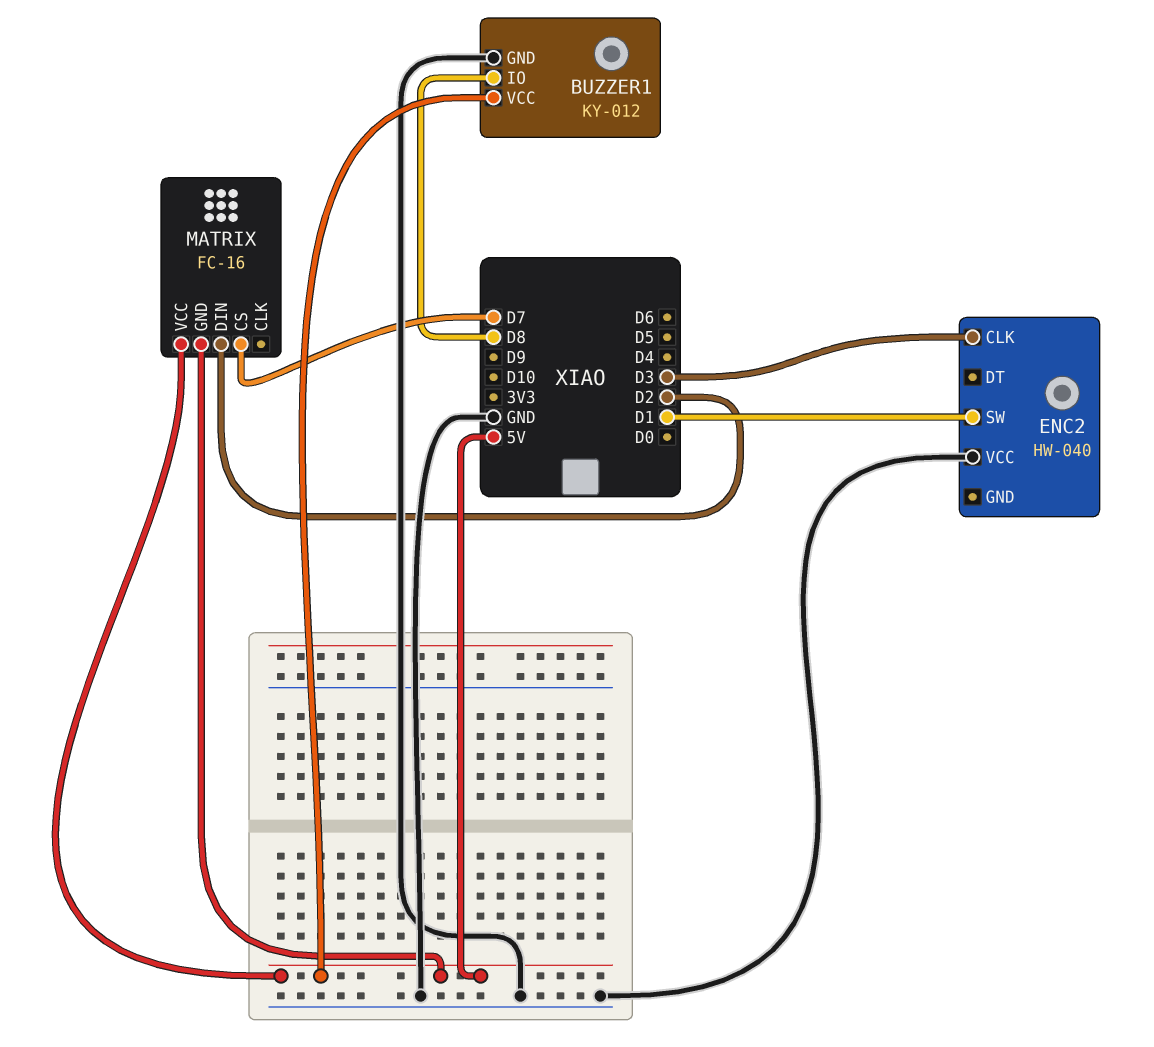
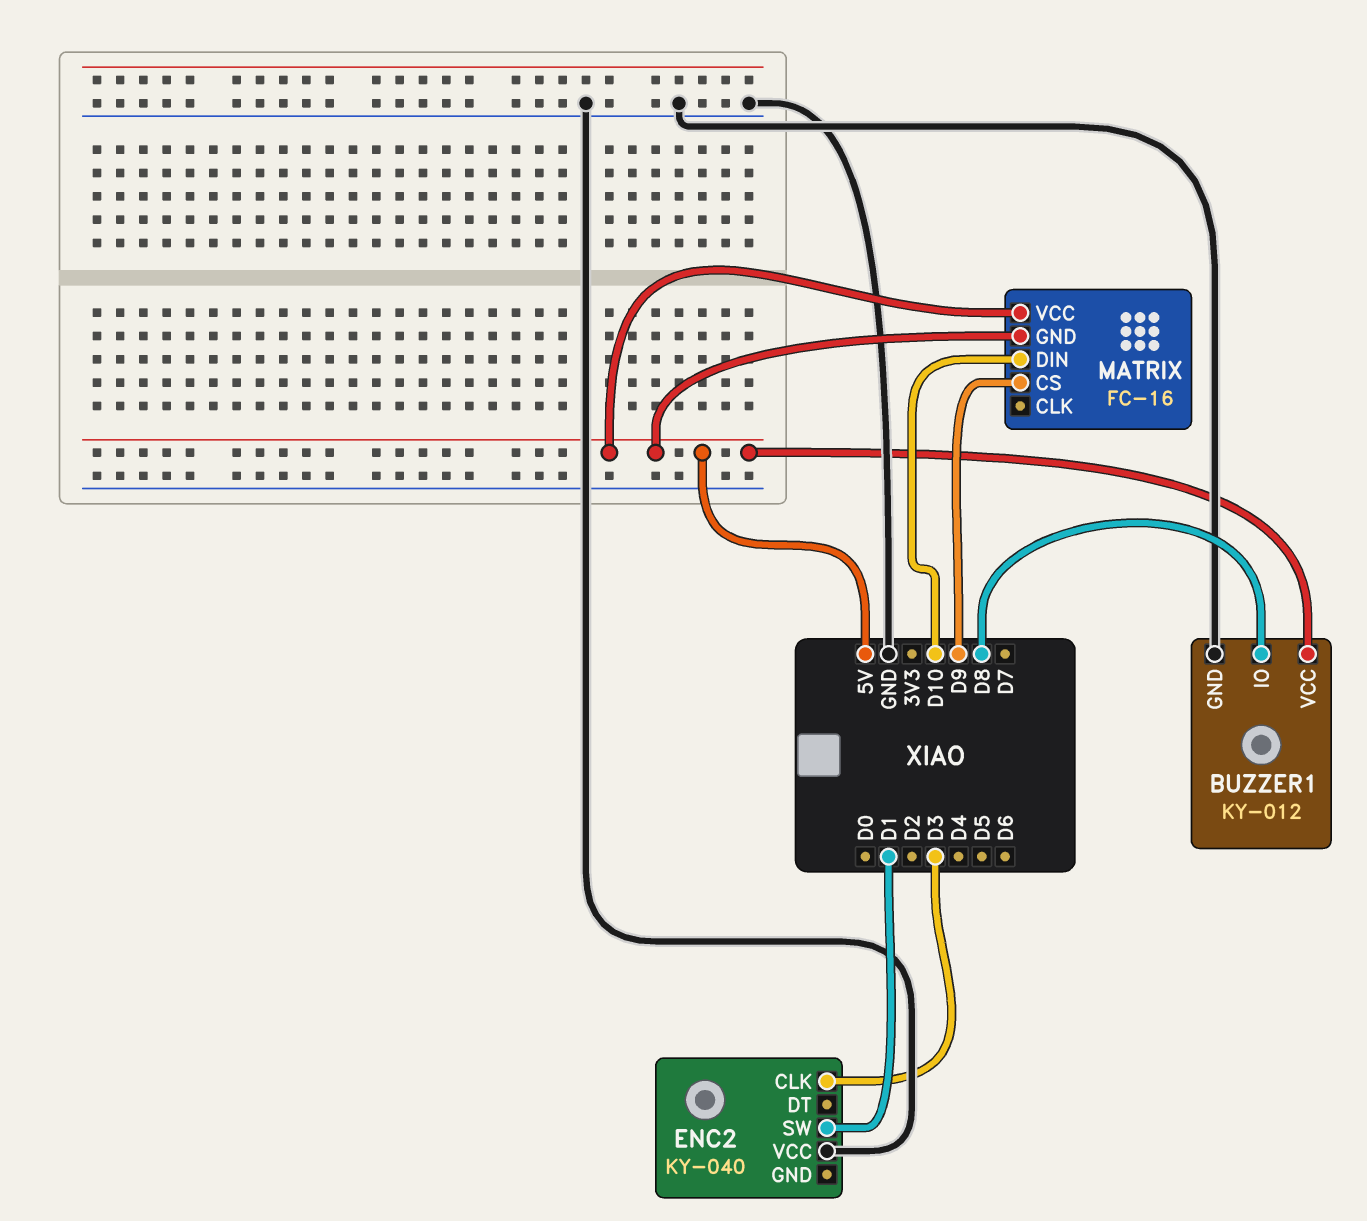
ENC2: HW-040 -> KY-040
MATRIX pin CS: D7 -> D9
MATRIX pin DIN: D2 -> D10

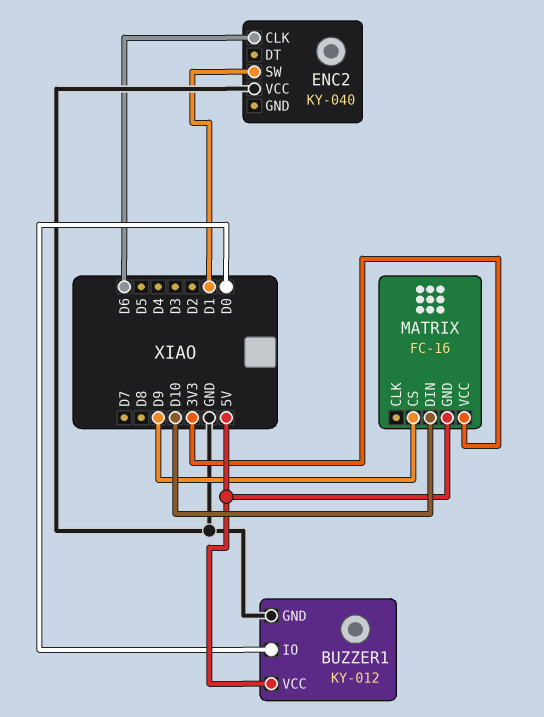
BUZZER1 pin IO: D8 -> D0
ENC2 pin CLK: D3 -> D6
MATRIX pin VCC: 5V -> 3V3

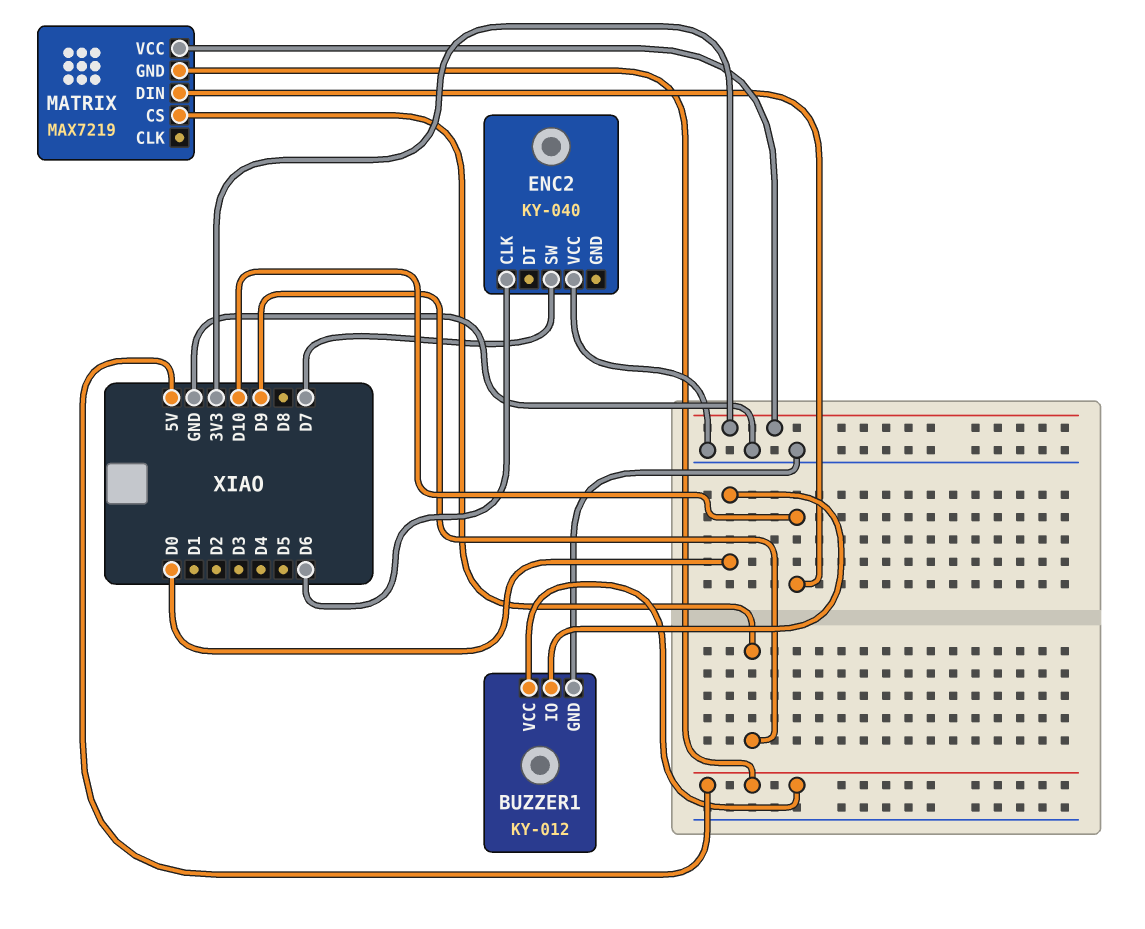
ENC2 pin SW: D1 -> D7
MATRIX: FC-16 -> MAX7219

